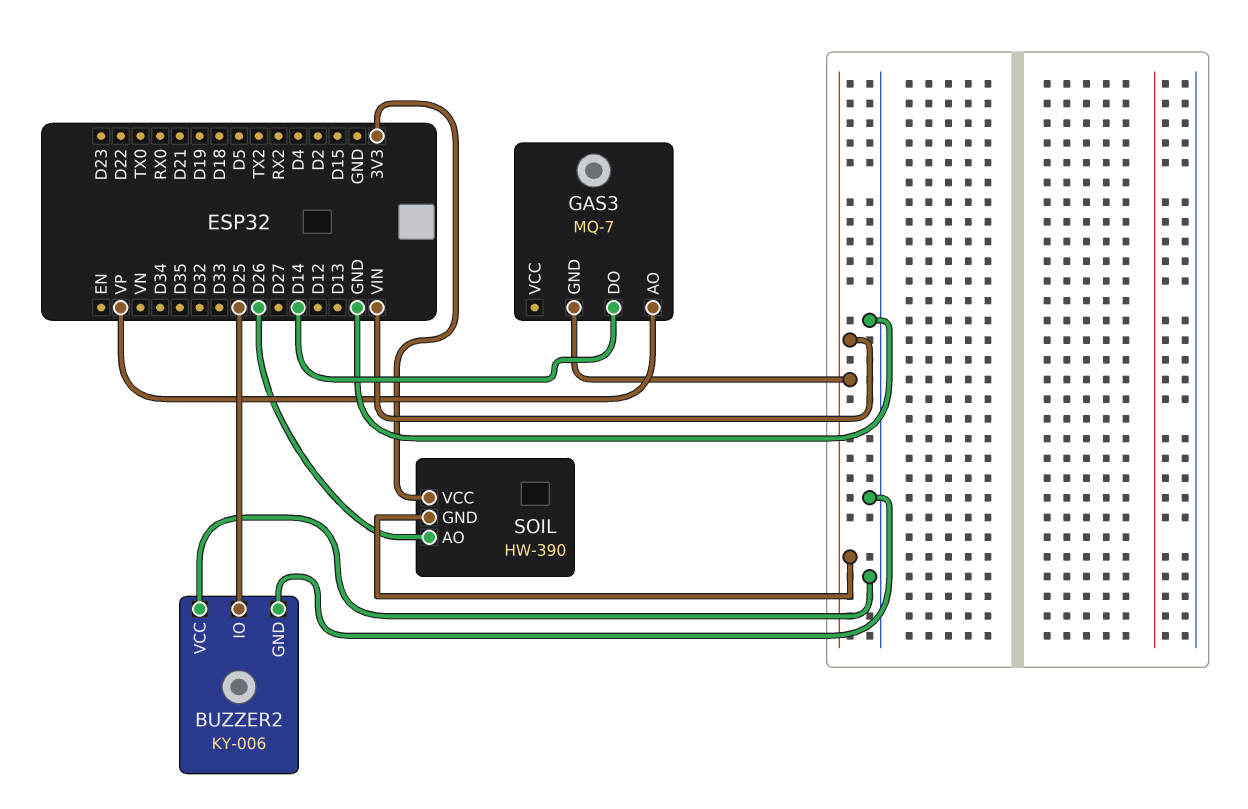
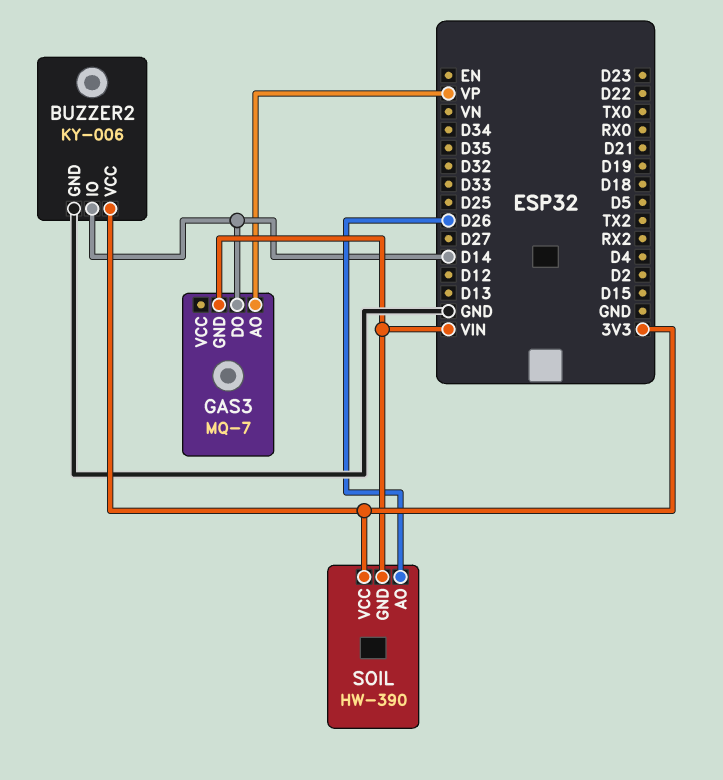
BUZZER2 pin IO: D25 -> D14
BUZZER2 pin VCC: GND -> 3V3

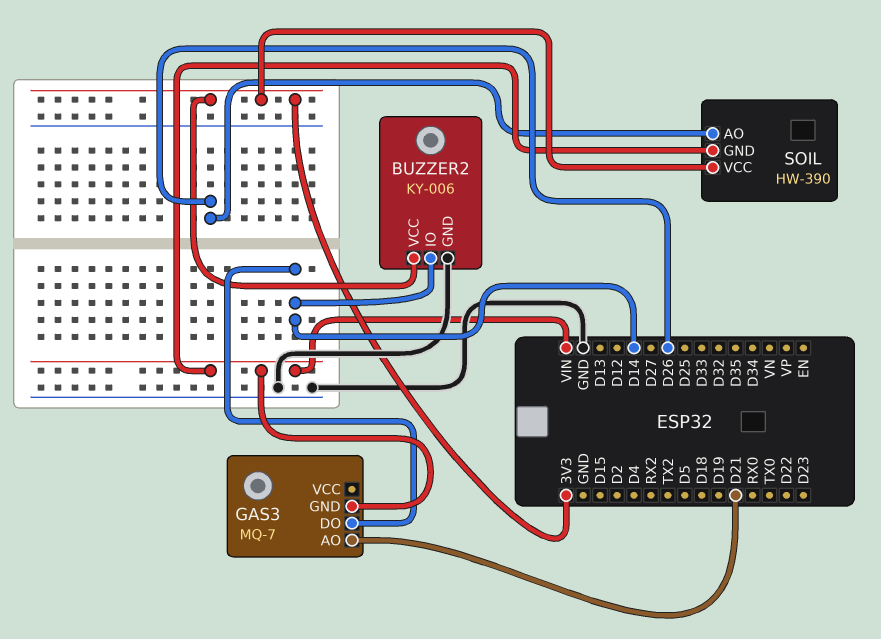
GAS3 pin AO: VP -> D21

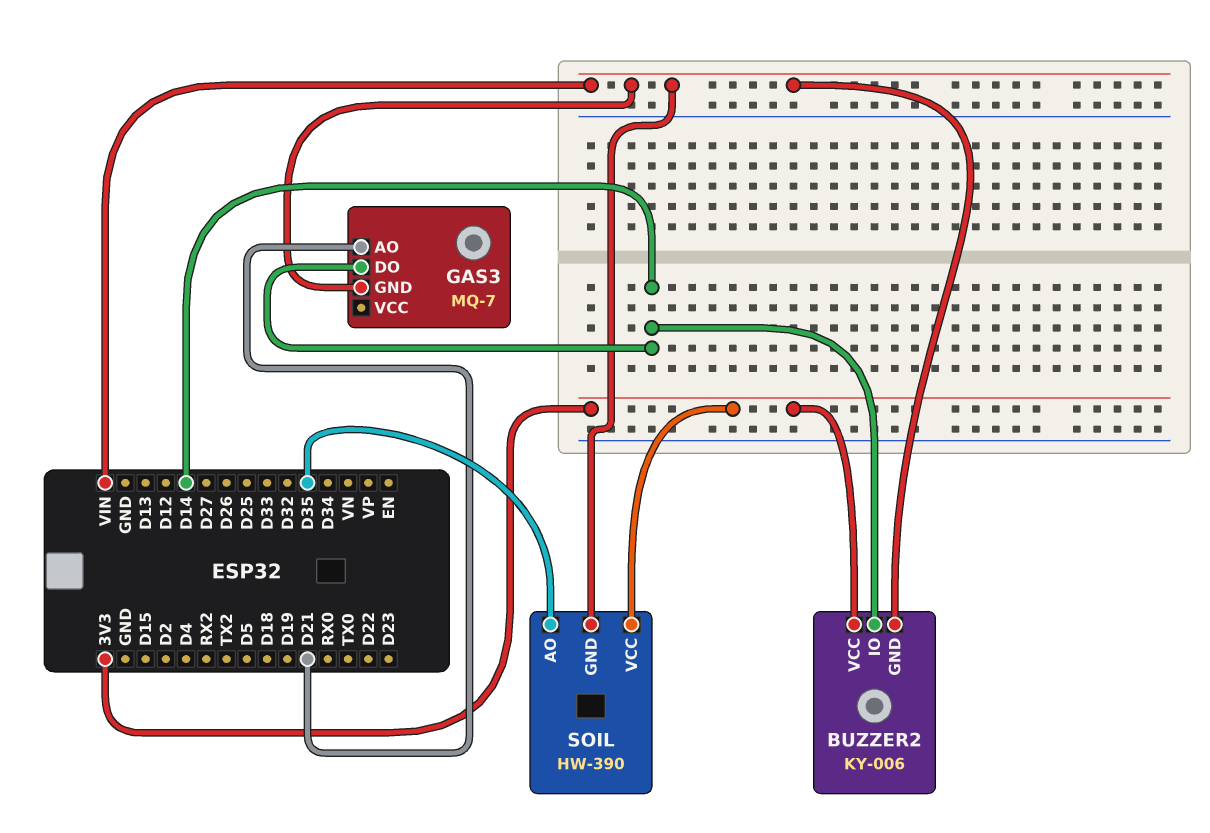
BUZZER2 pin GND: GND -> VIN
SOIL pin AO: D26 -> D35

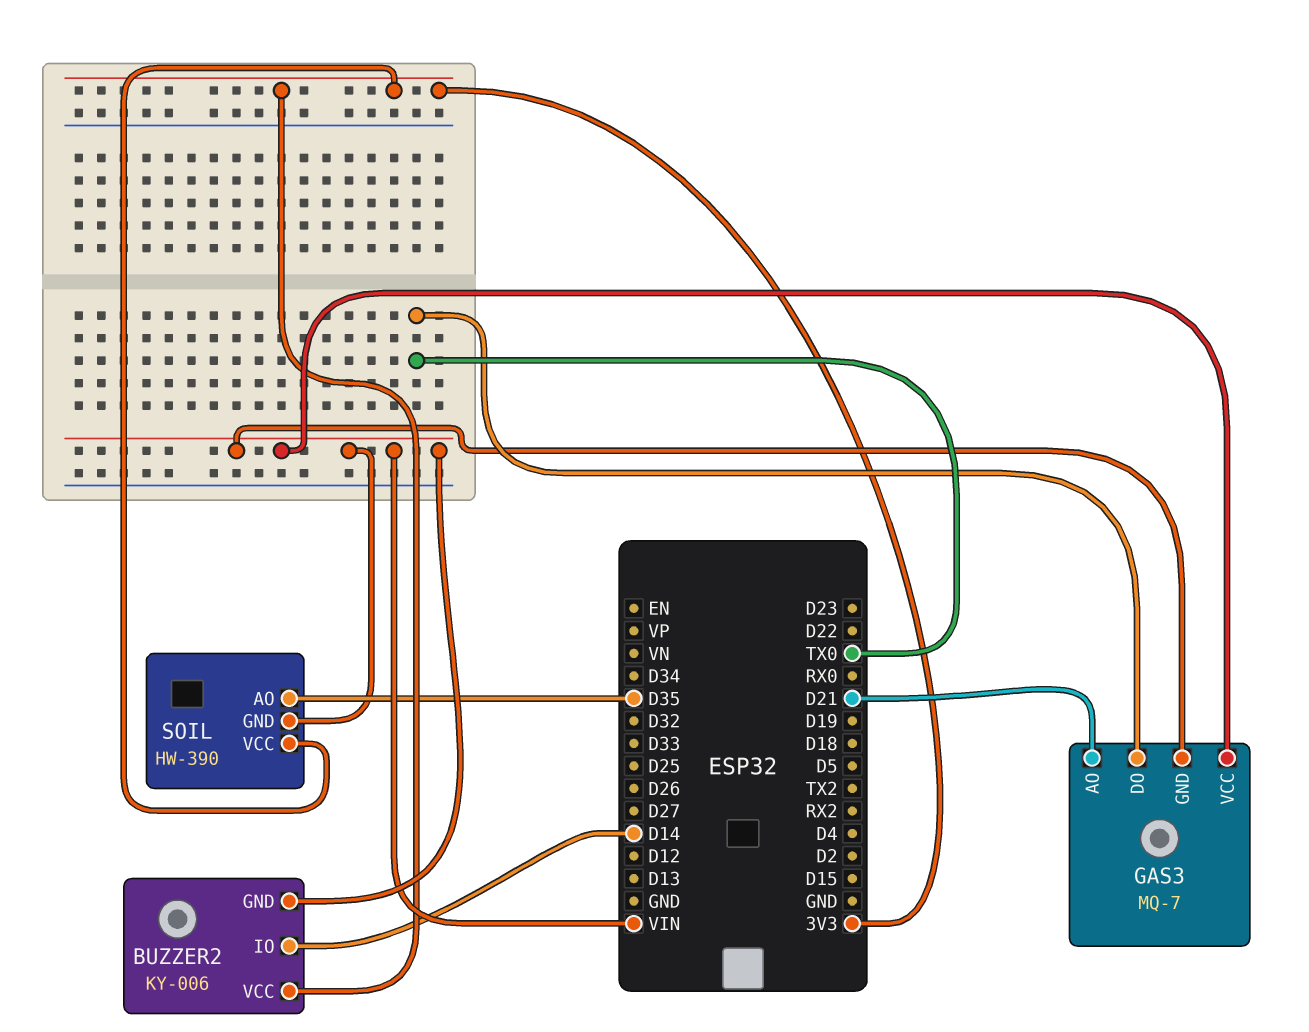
GAS3 pin DO: D14 -> TX0
GAS3 pin VCC: none -> VIN

